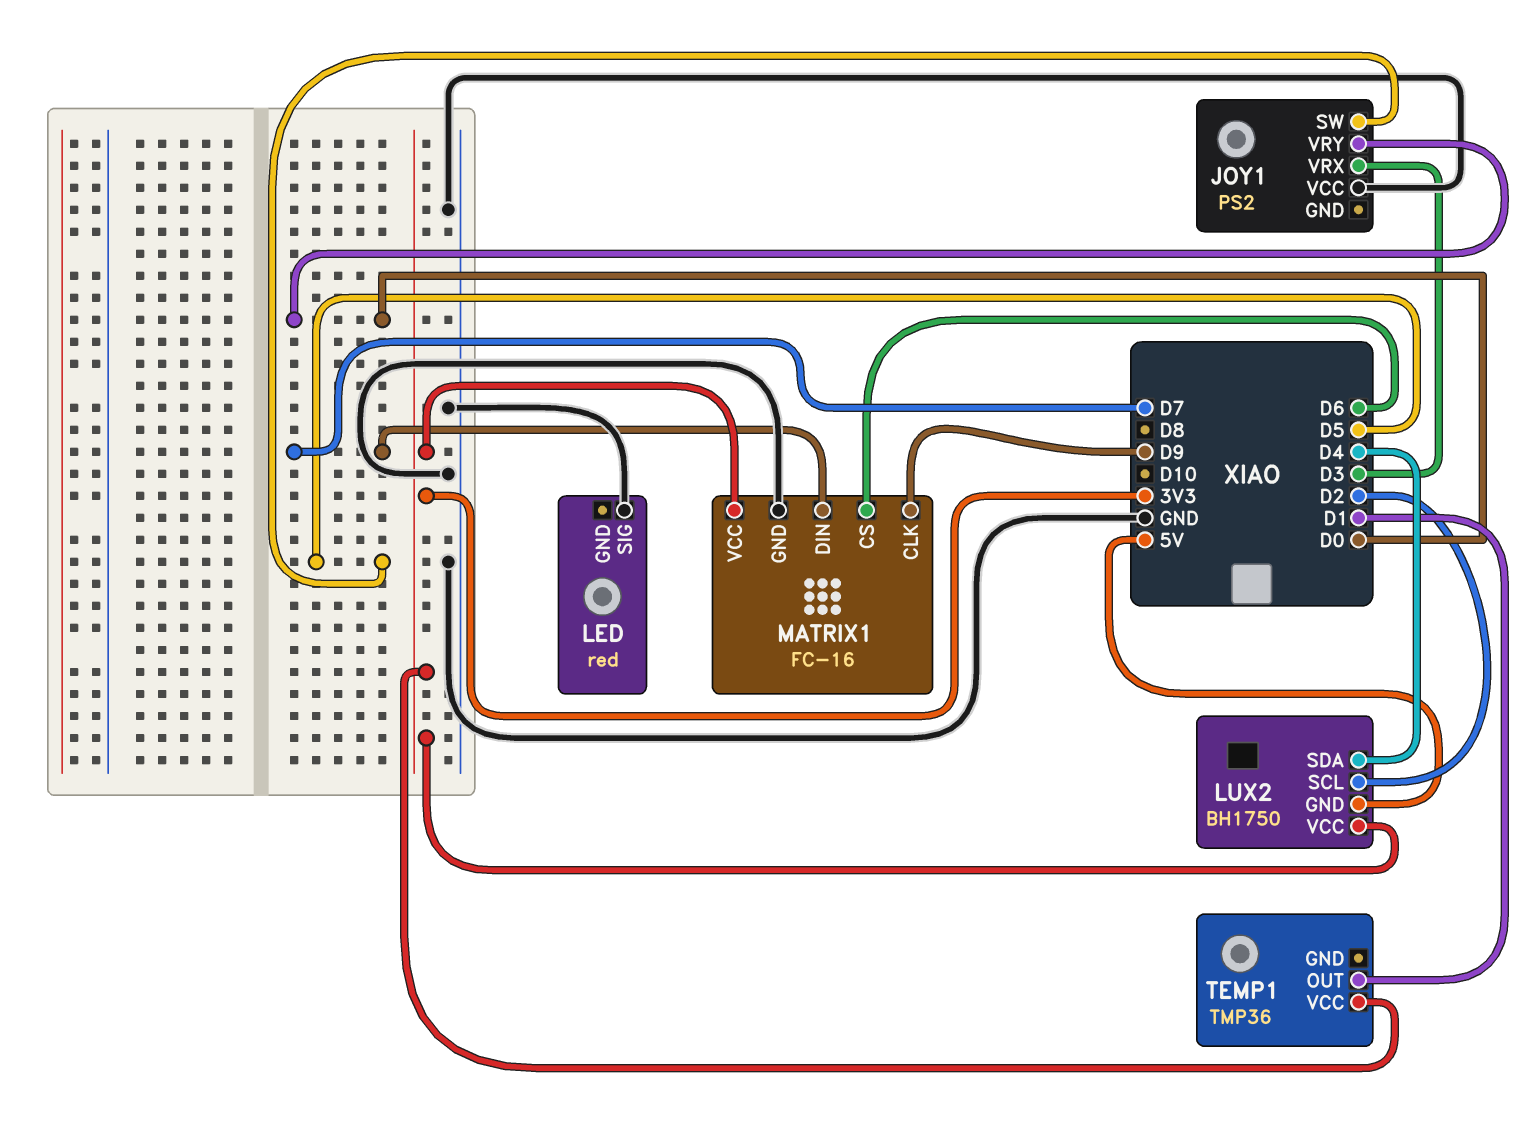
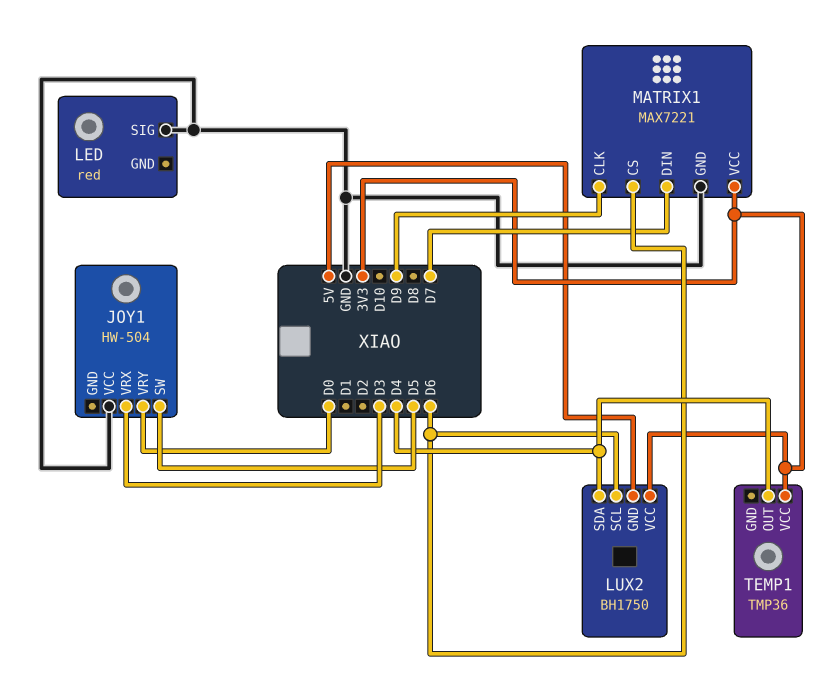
JOY1: PS2 -> HW-504
LUX2 pin SCL: D2 -> D6
MATRIX1: FC-16 -> MAX7221
TEMP1 pin OUT: D1 -> D4

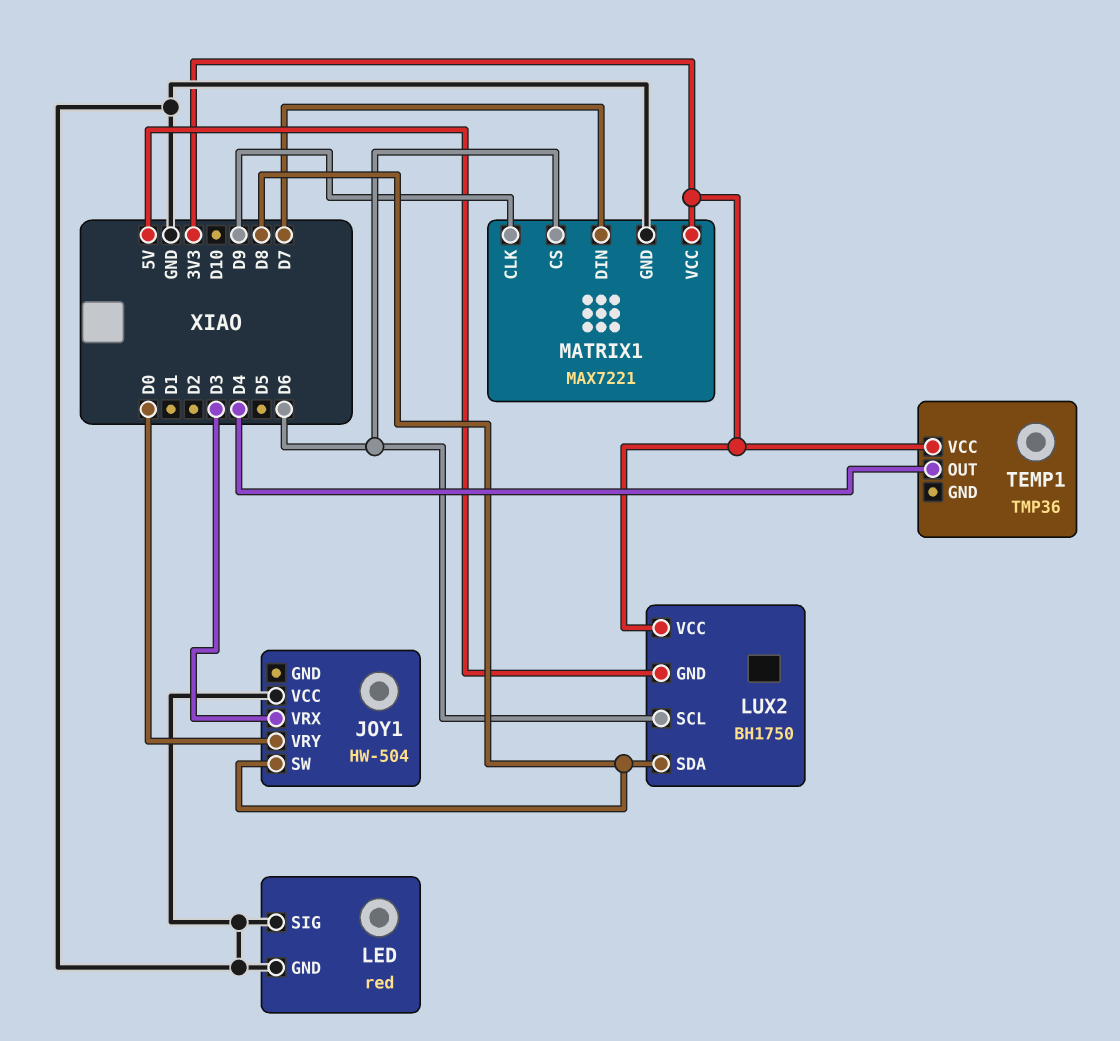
JOY1 pin SW: D5 -> D8
LED pin GND: none -> GND
LUX2 pin SDA: D4 -> D8

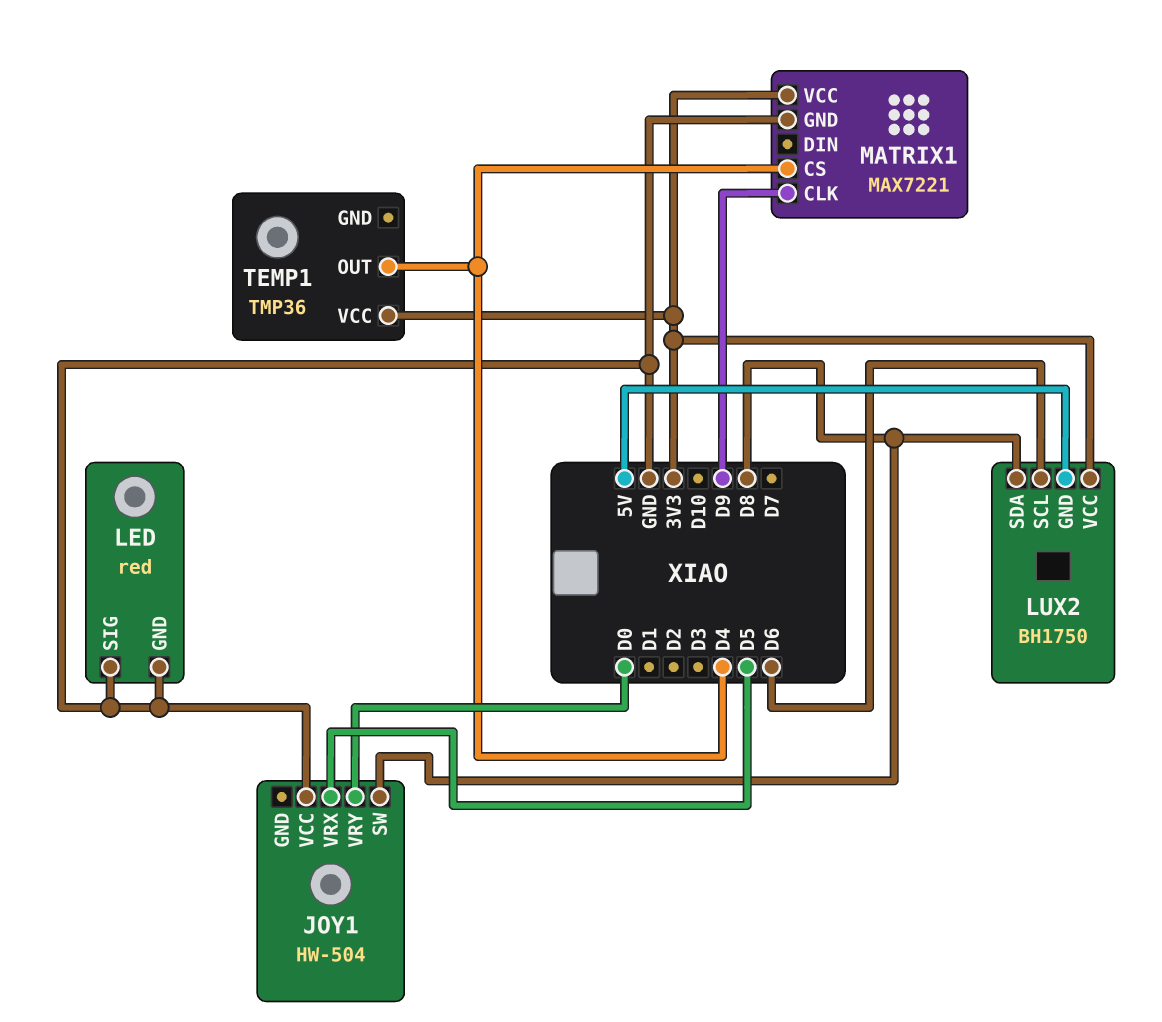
JOY1 pin VRX: D3 -> D5
MATRIX1 pin CS: D6 -> D4
MATRIX1 pin DIN: D7 -> none

